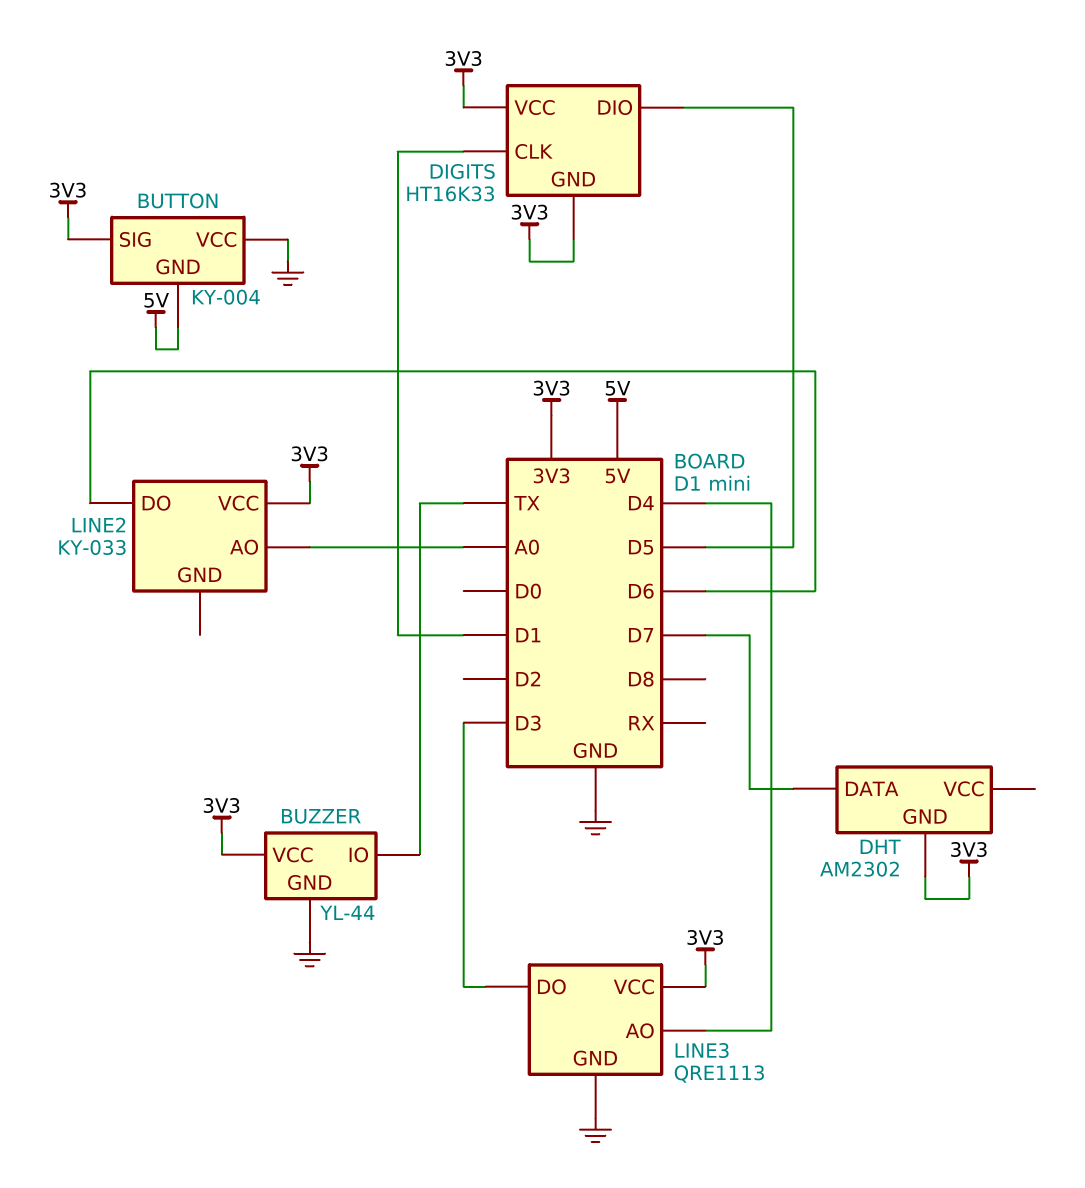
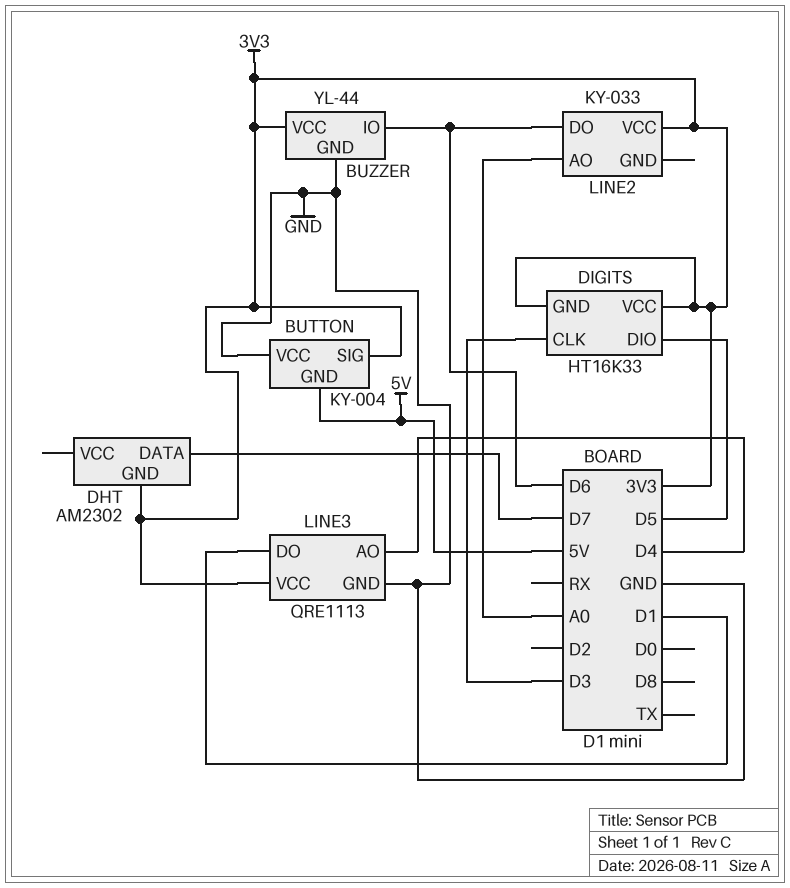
BUZZER pin IO: TX -> D6
DIGITS pin CLK: D1 -> D3
LINE3 pin DO: D3 -> D1

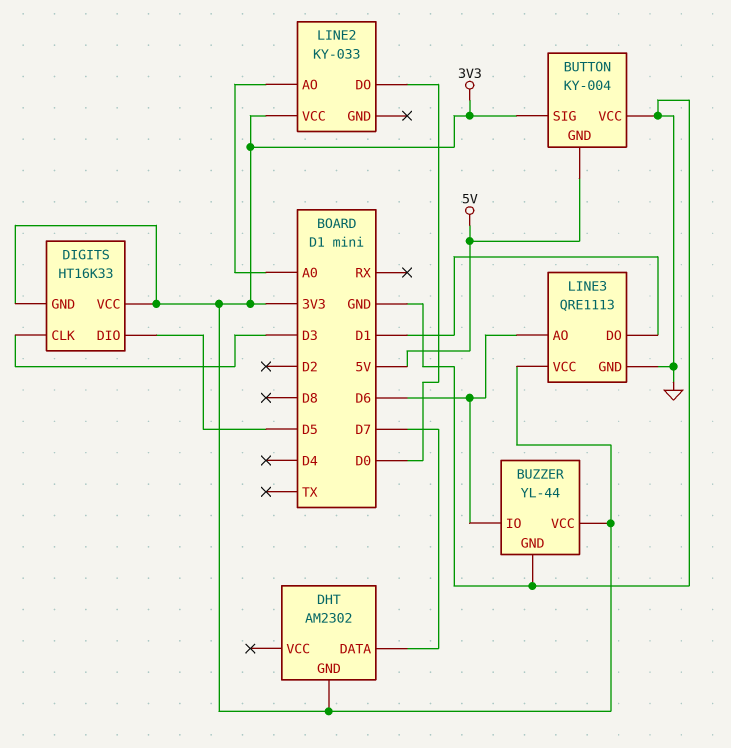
LINE2 pin DO: D6 -> D0
LINE3 pin AO: D4 -> D6

